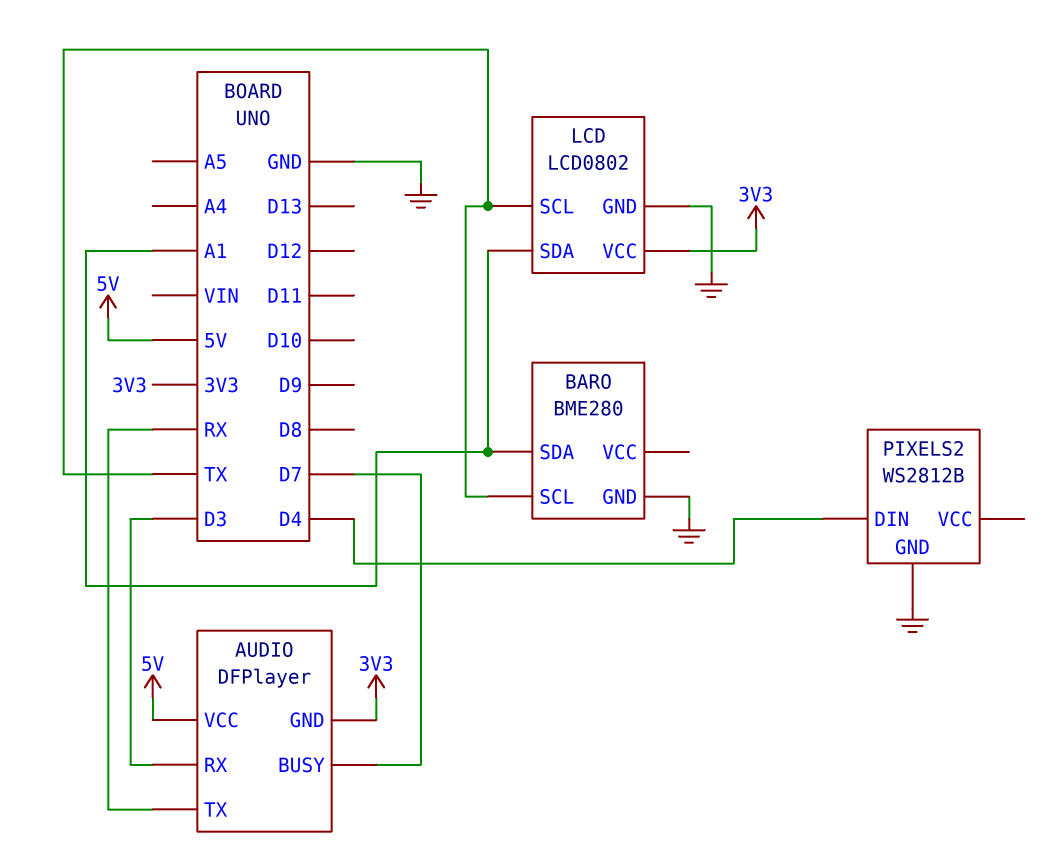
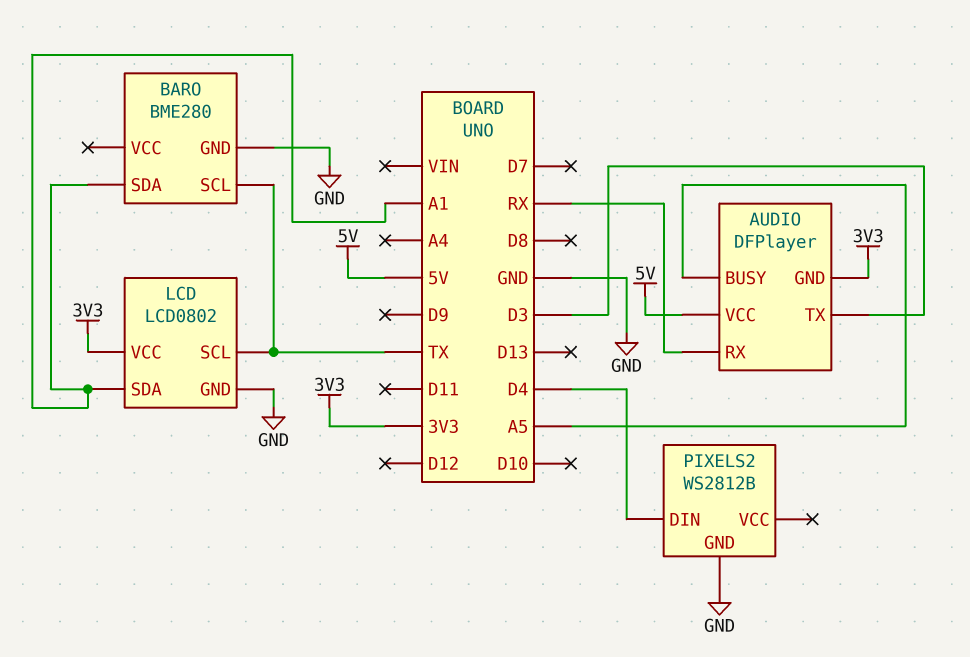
AUDIO pin BUSY: D7 -> A5
AUDIO pin RX: D3 -> RX
AUDIO pin TX: RX -> D3

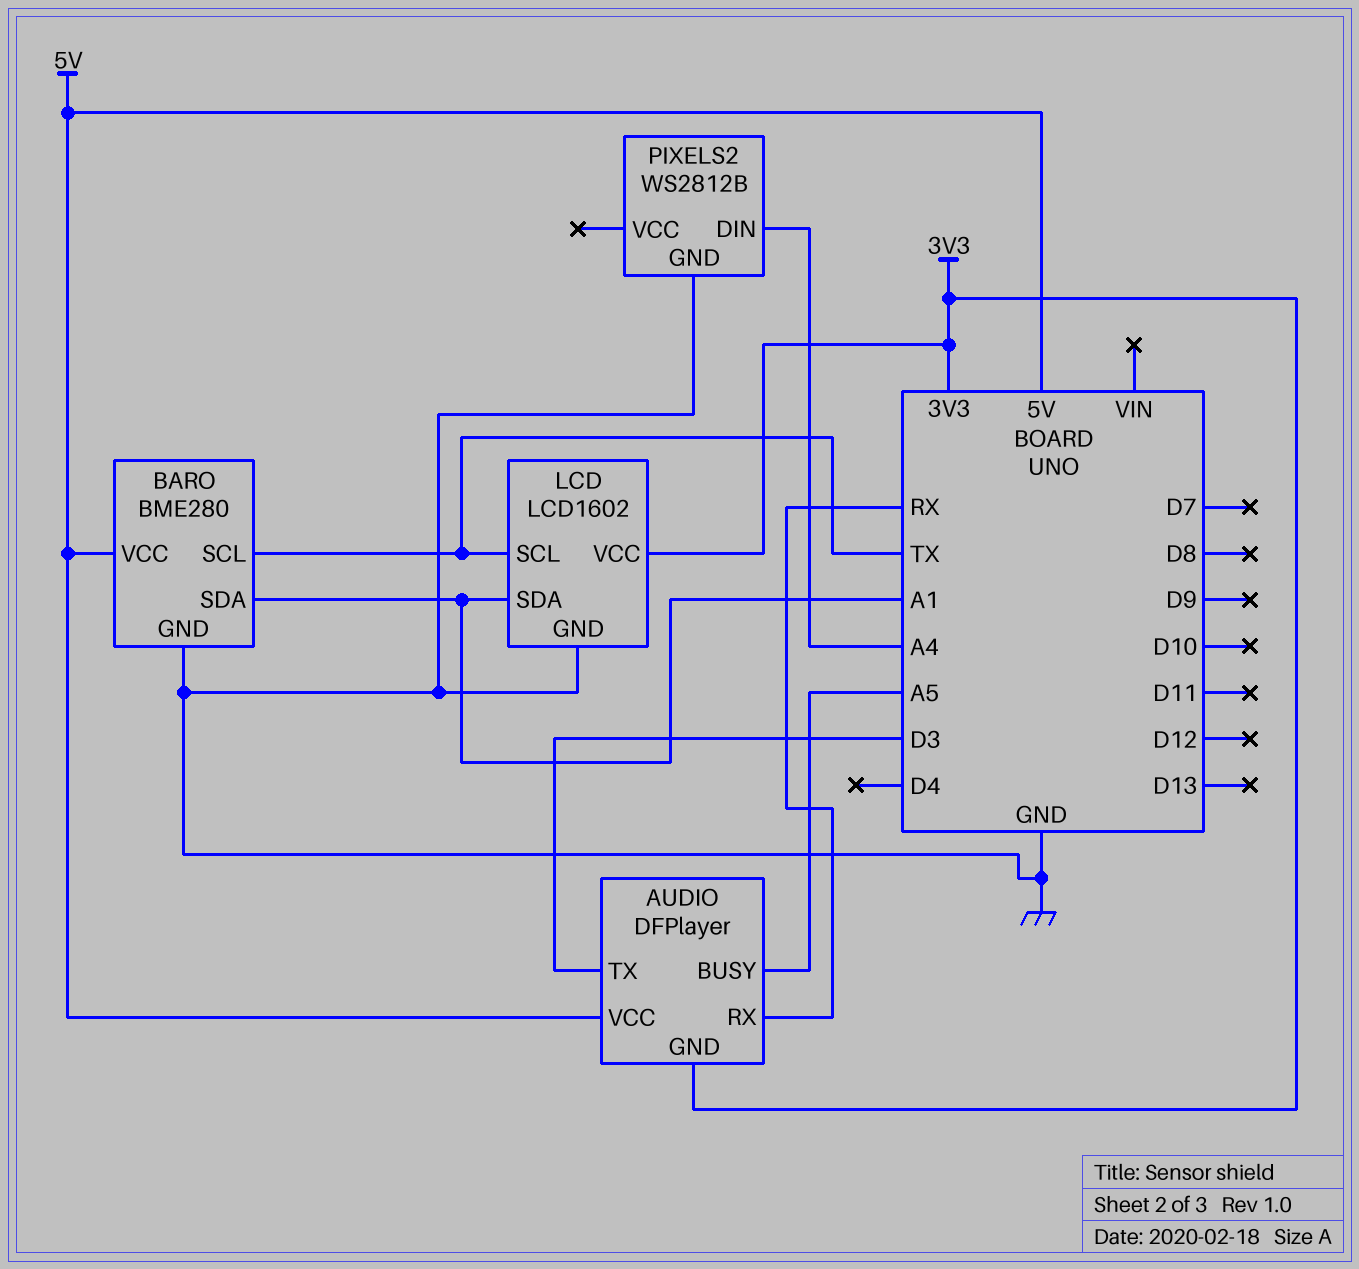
BARO pin VCC: none -> 5V
LCD: LCD0802 -> LCD1602
PIXELS2 pin DIN: D4 -> A4

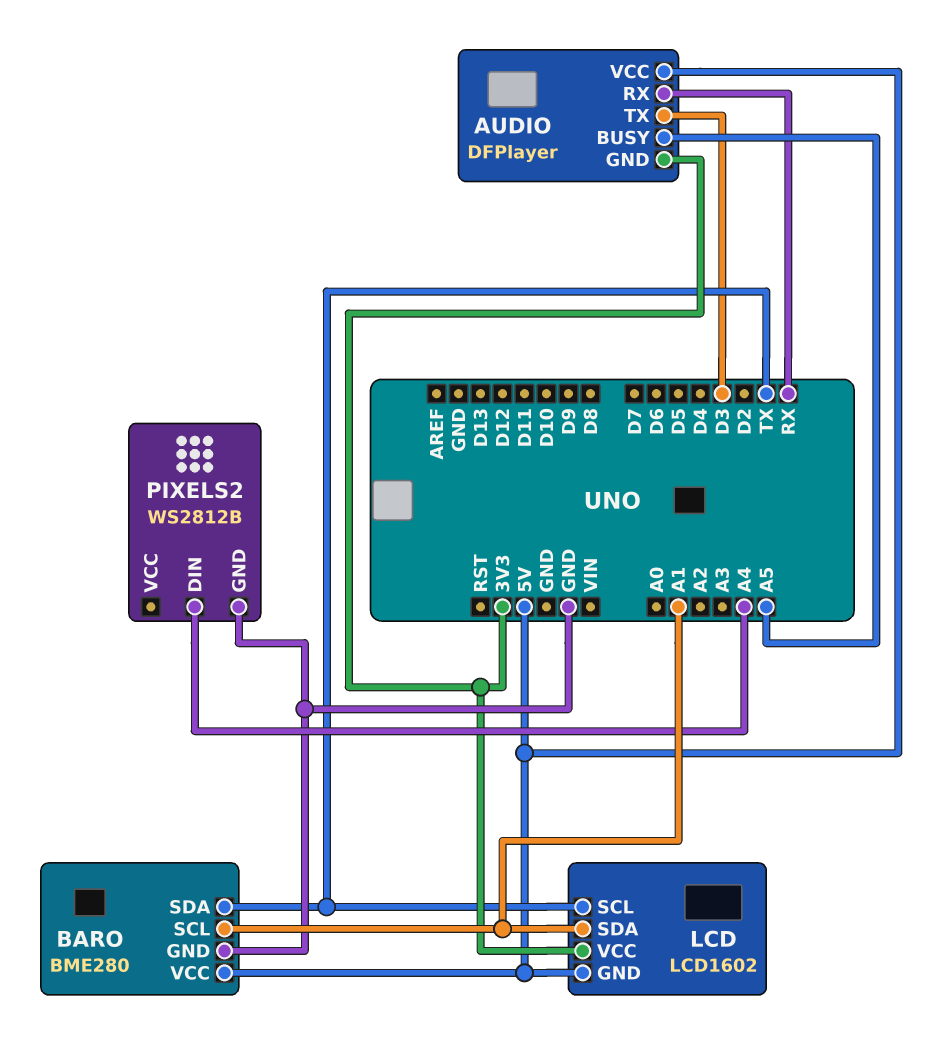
BARO pin SCL: TX -> A1
BARO pin SDA: A1 -> TX
LCD pin GND: GND -> 5V

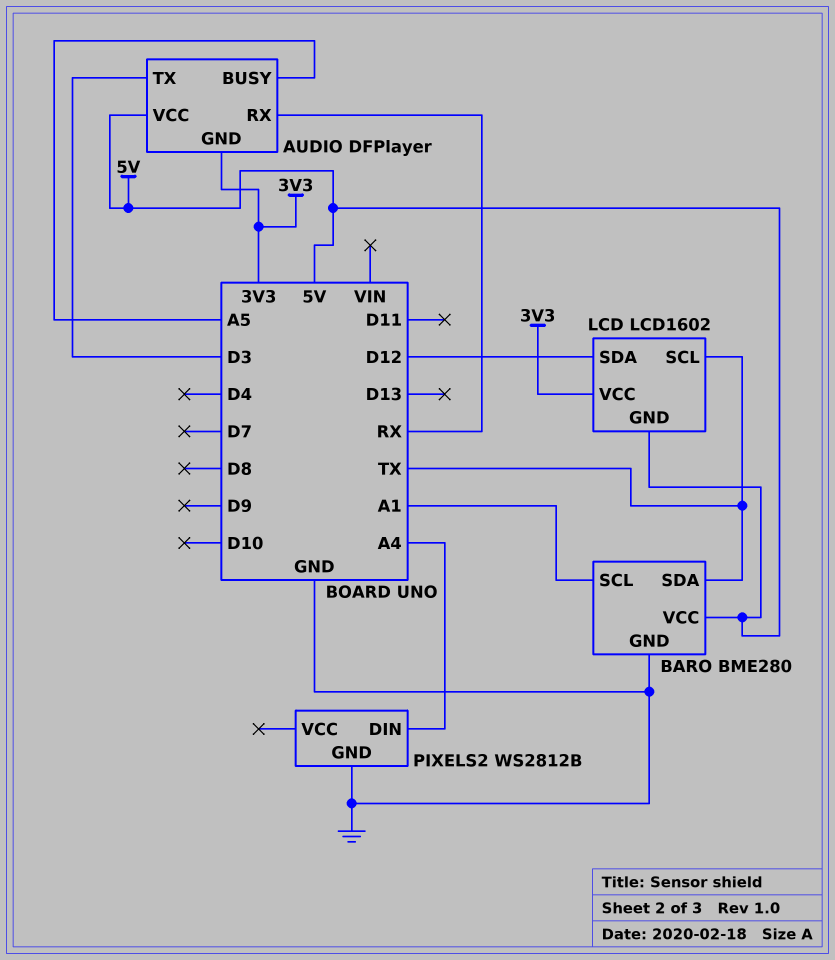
LCD pin SDA: A1 -> D12

